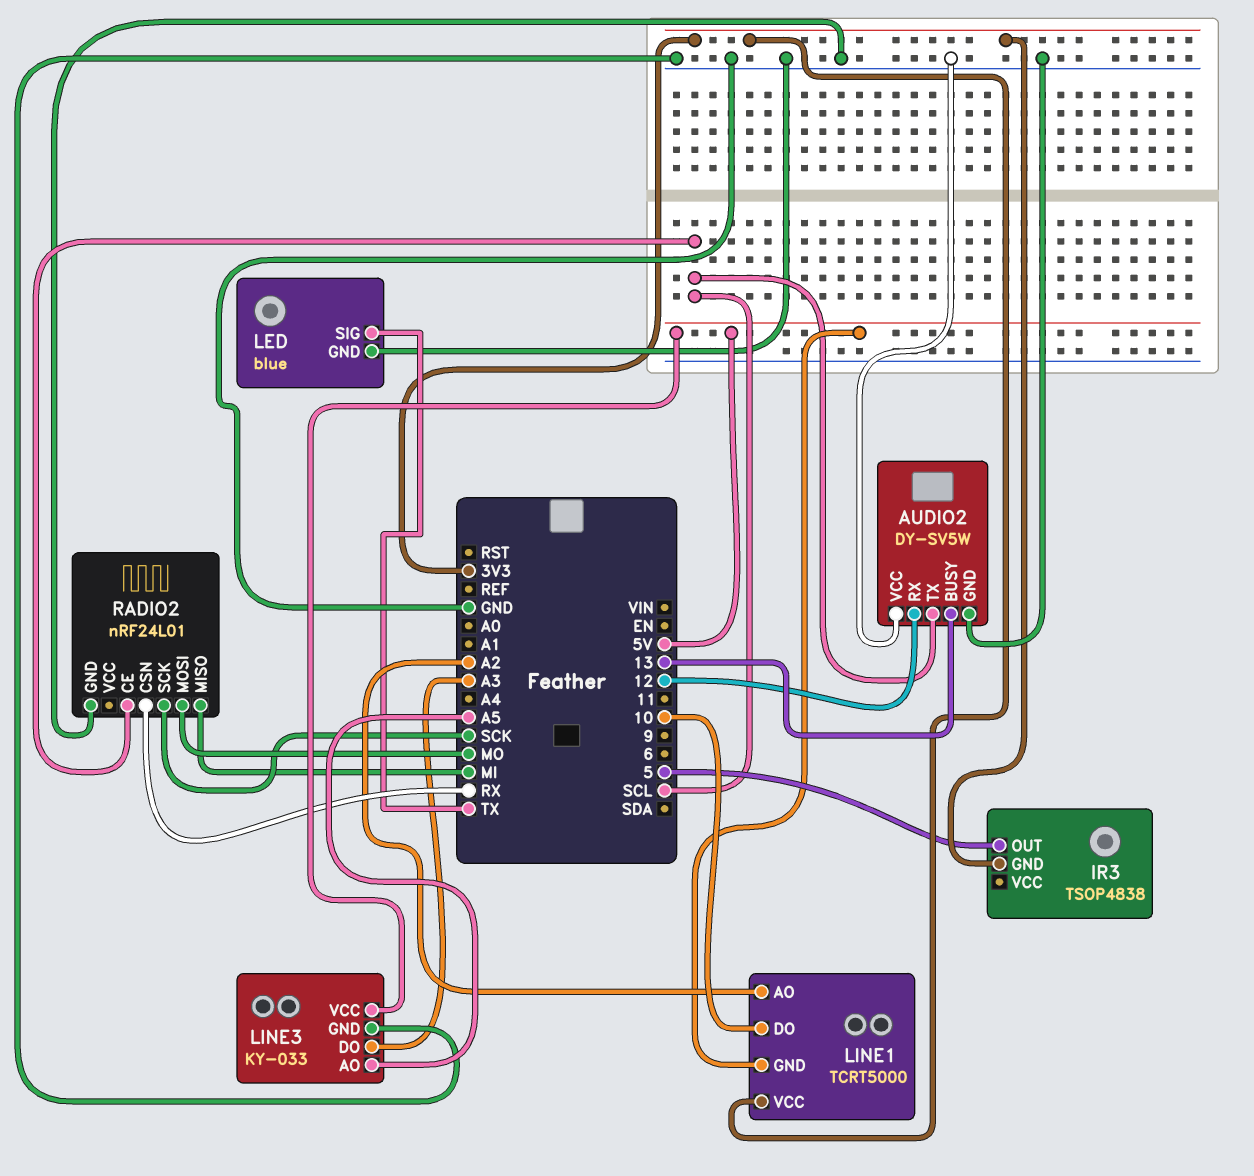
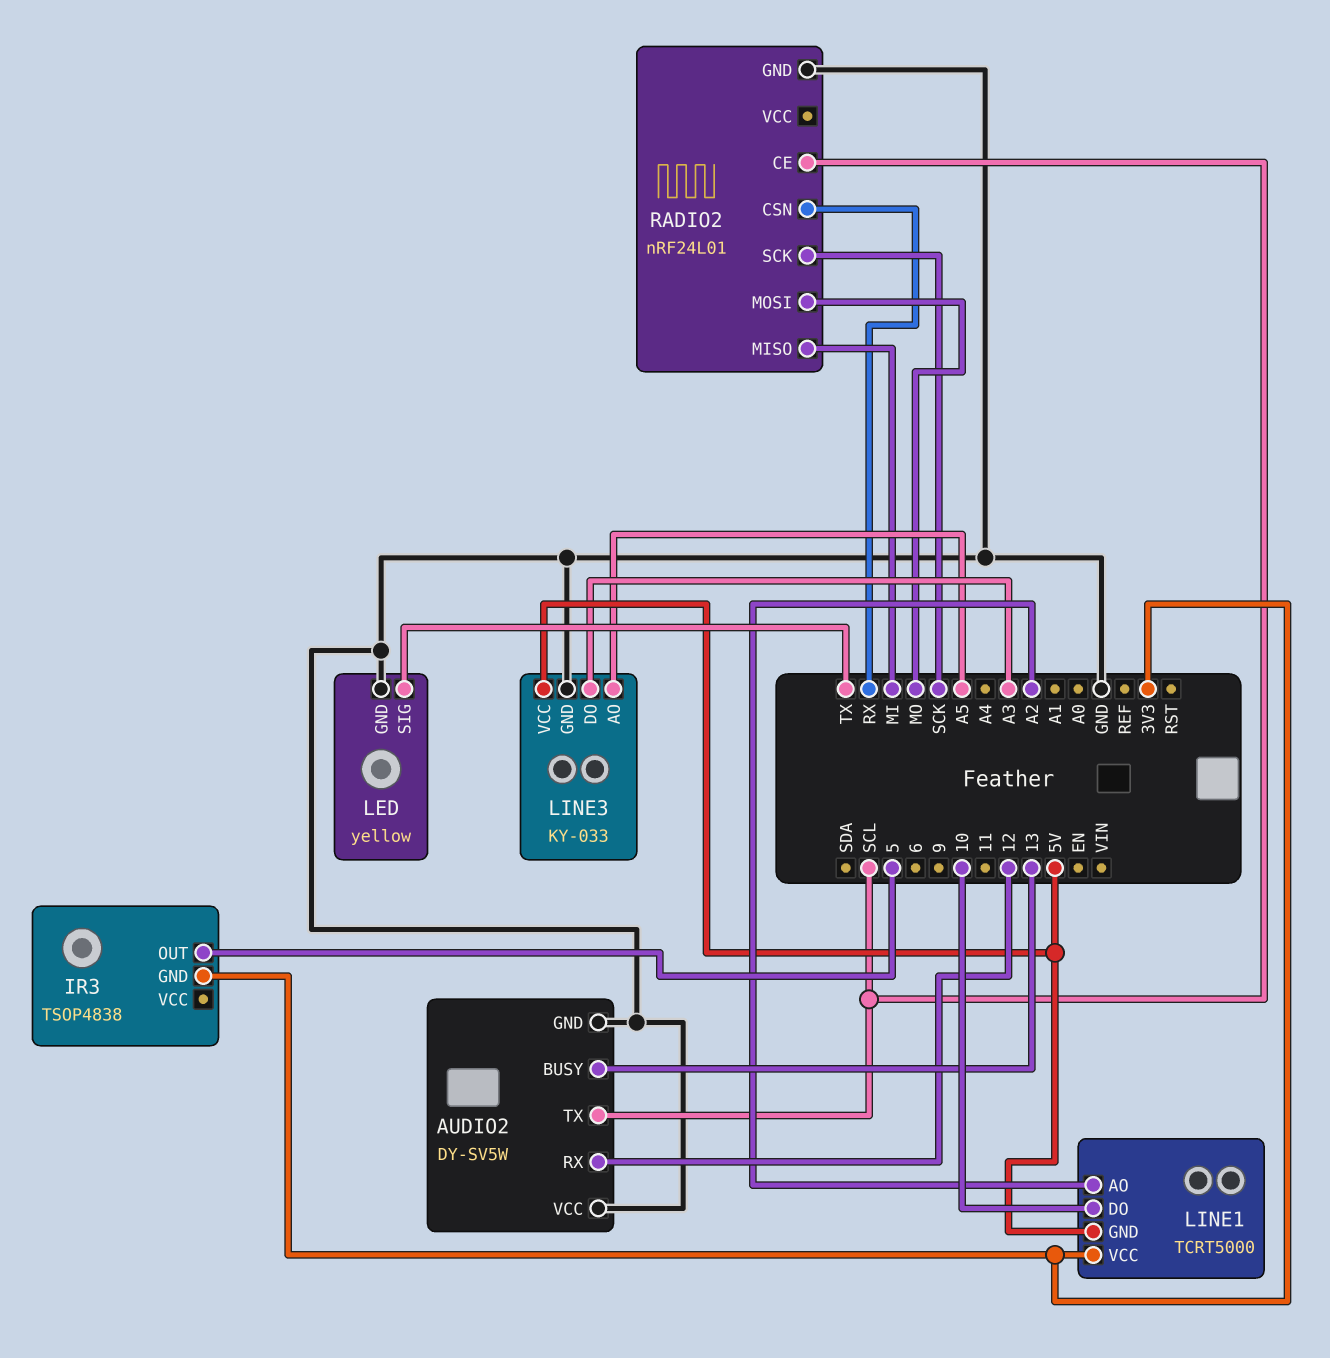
LED: blue -> yellow

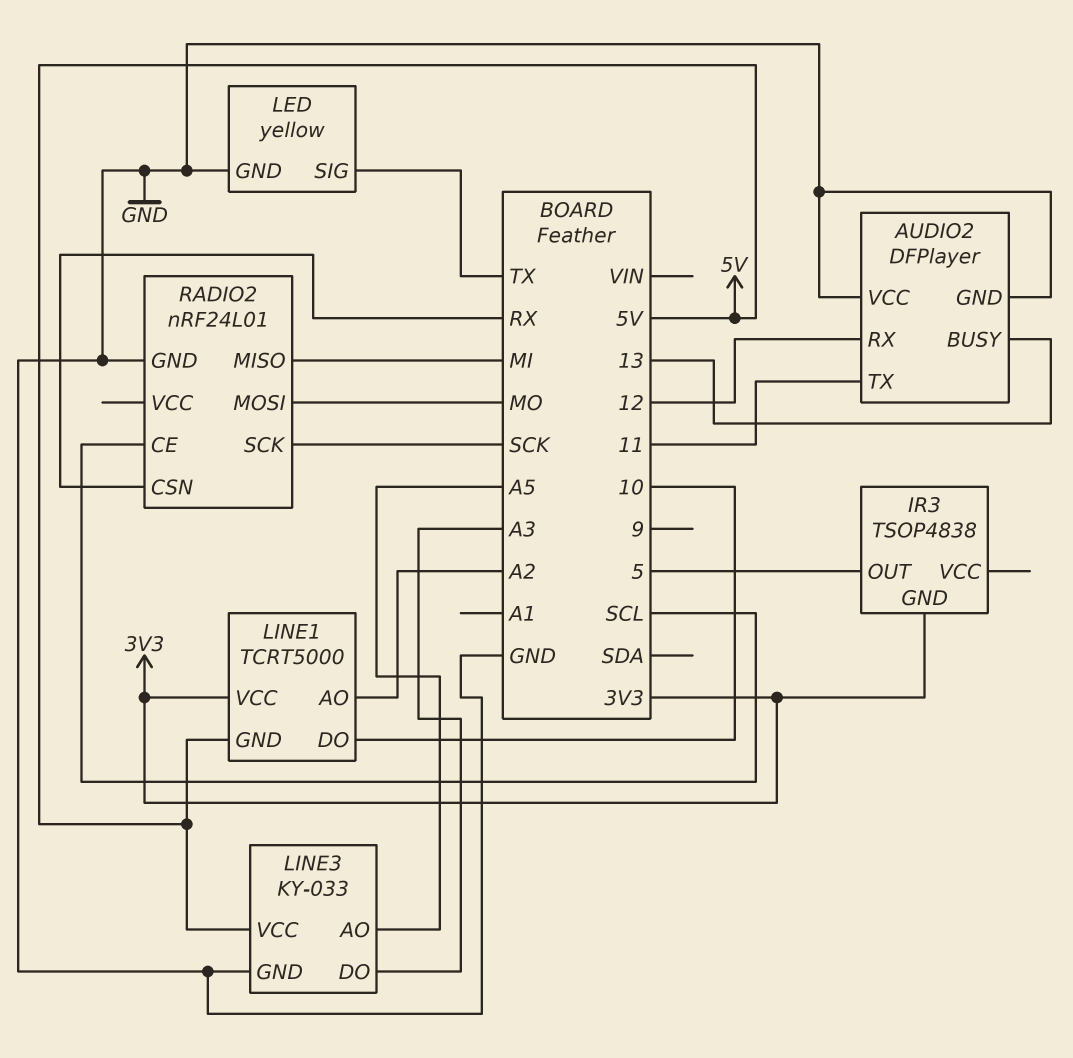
AUDIO2: DY-SV5W -> DFPlayer
AUDIO2 pin TX: SCL -> 11

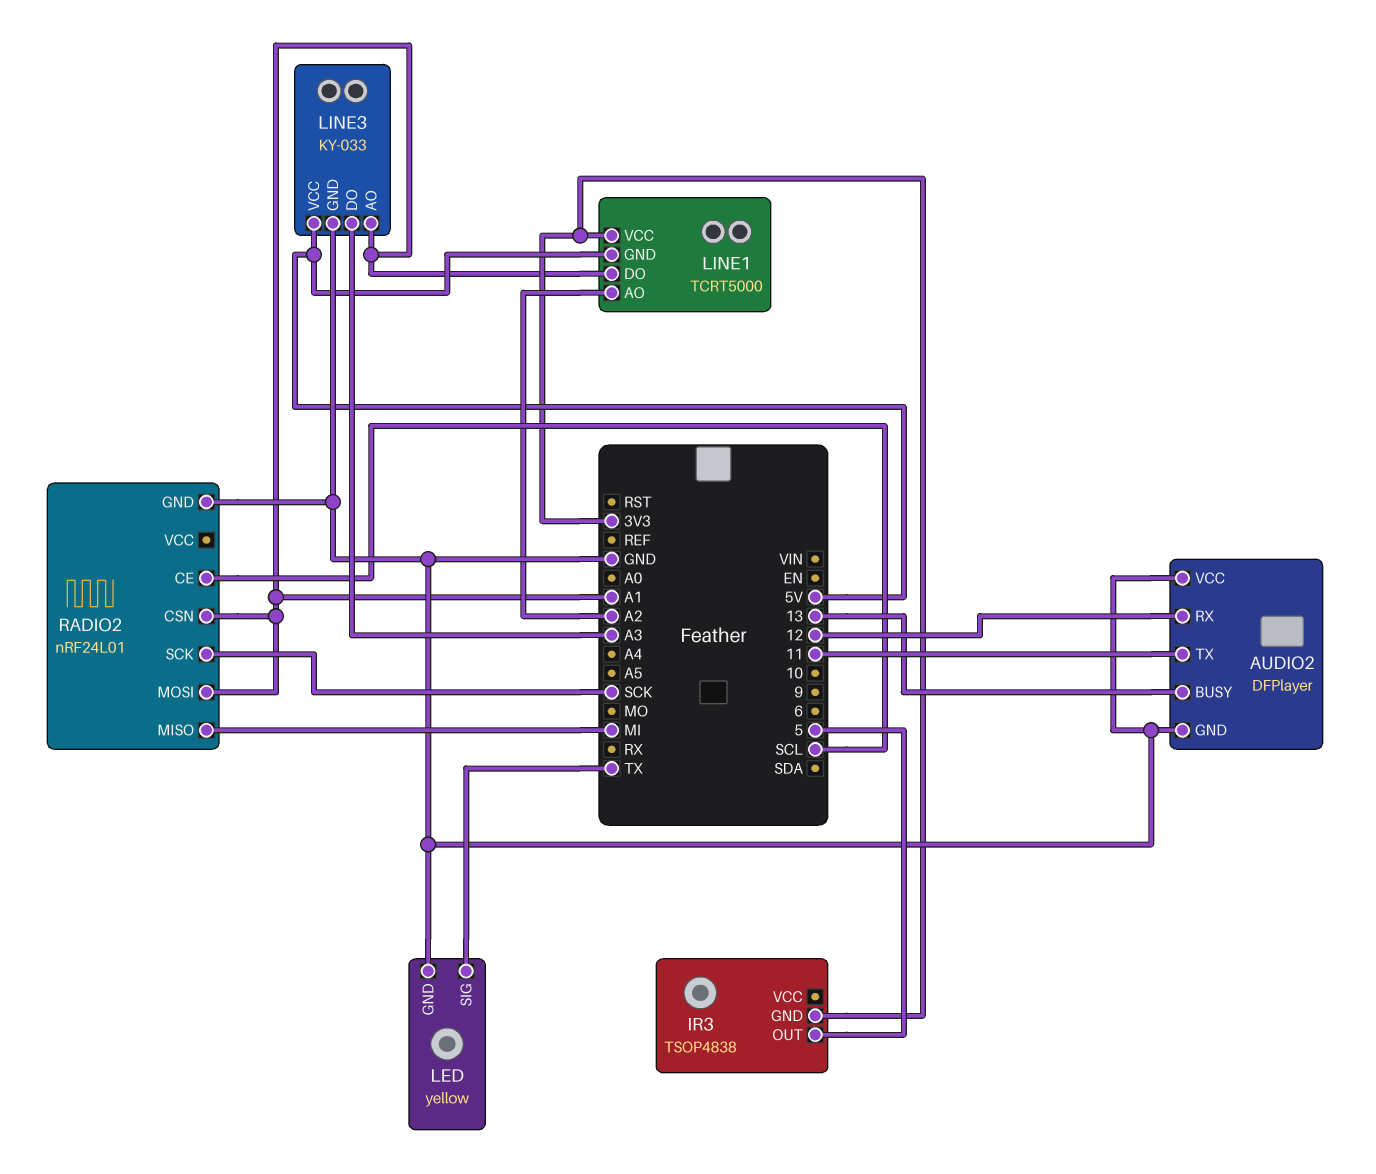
LINE1 pin DO: 10 -> A1
LINE3 pin AO: A5 -> A1
RADIO2 pin CSN: RX -> A1
RADIO2 pin MOSI: MO -> A1

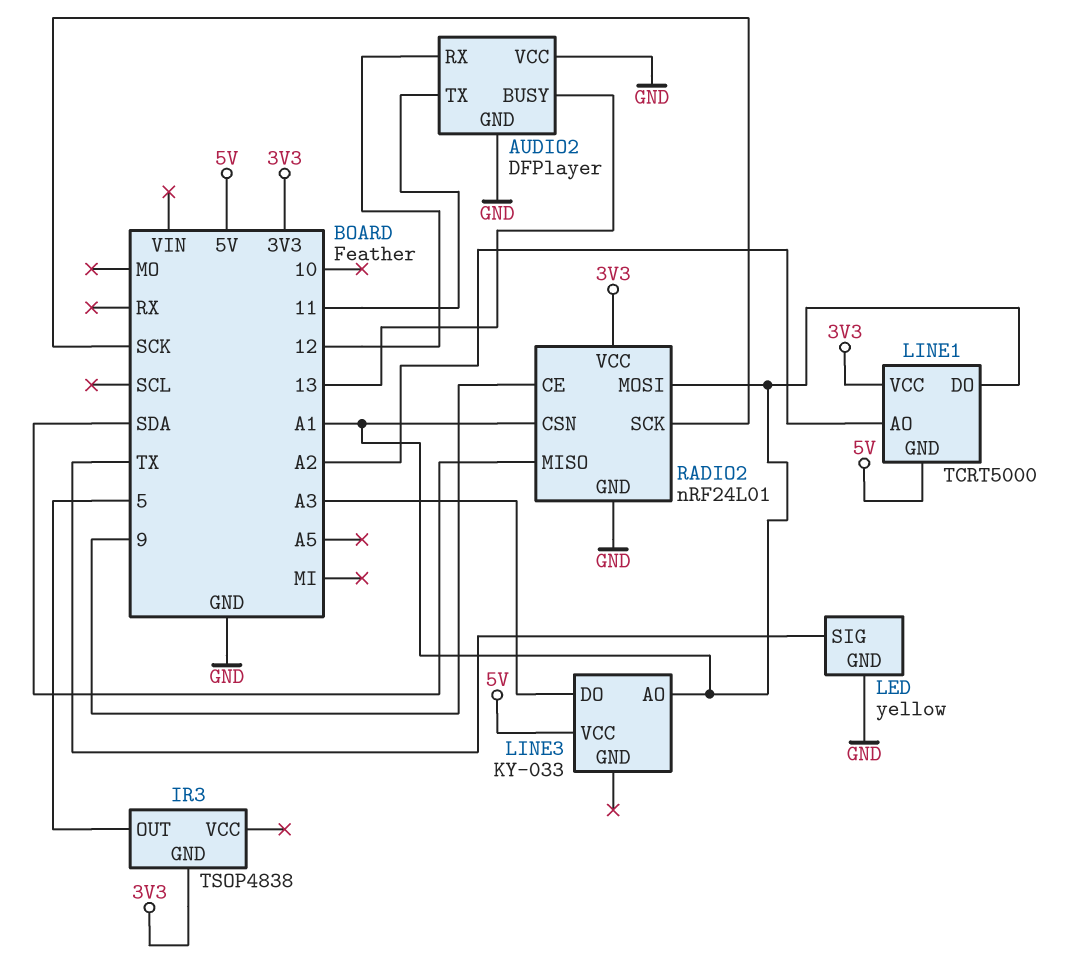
LINE3 pin GND: GND -> none
RADIO2 pin CE: SCL -> 9
RADIO2 pin MISO: MI -> SDA
RADIO2 pin VCC: none -> 3V3

